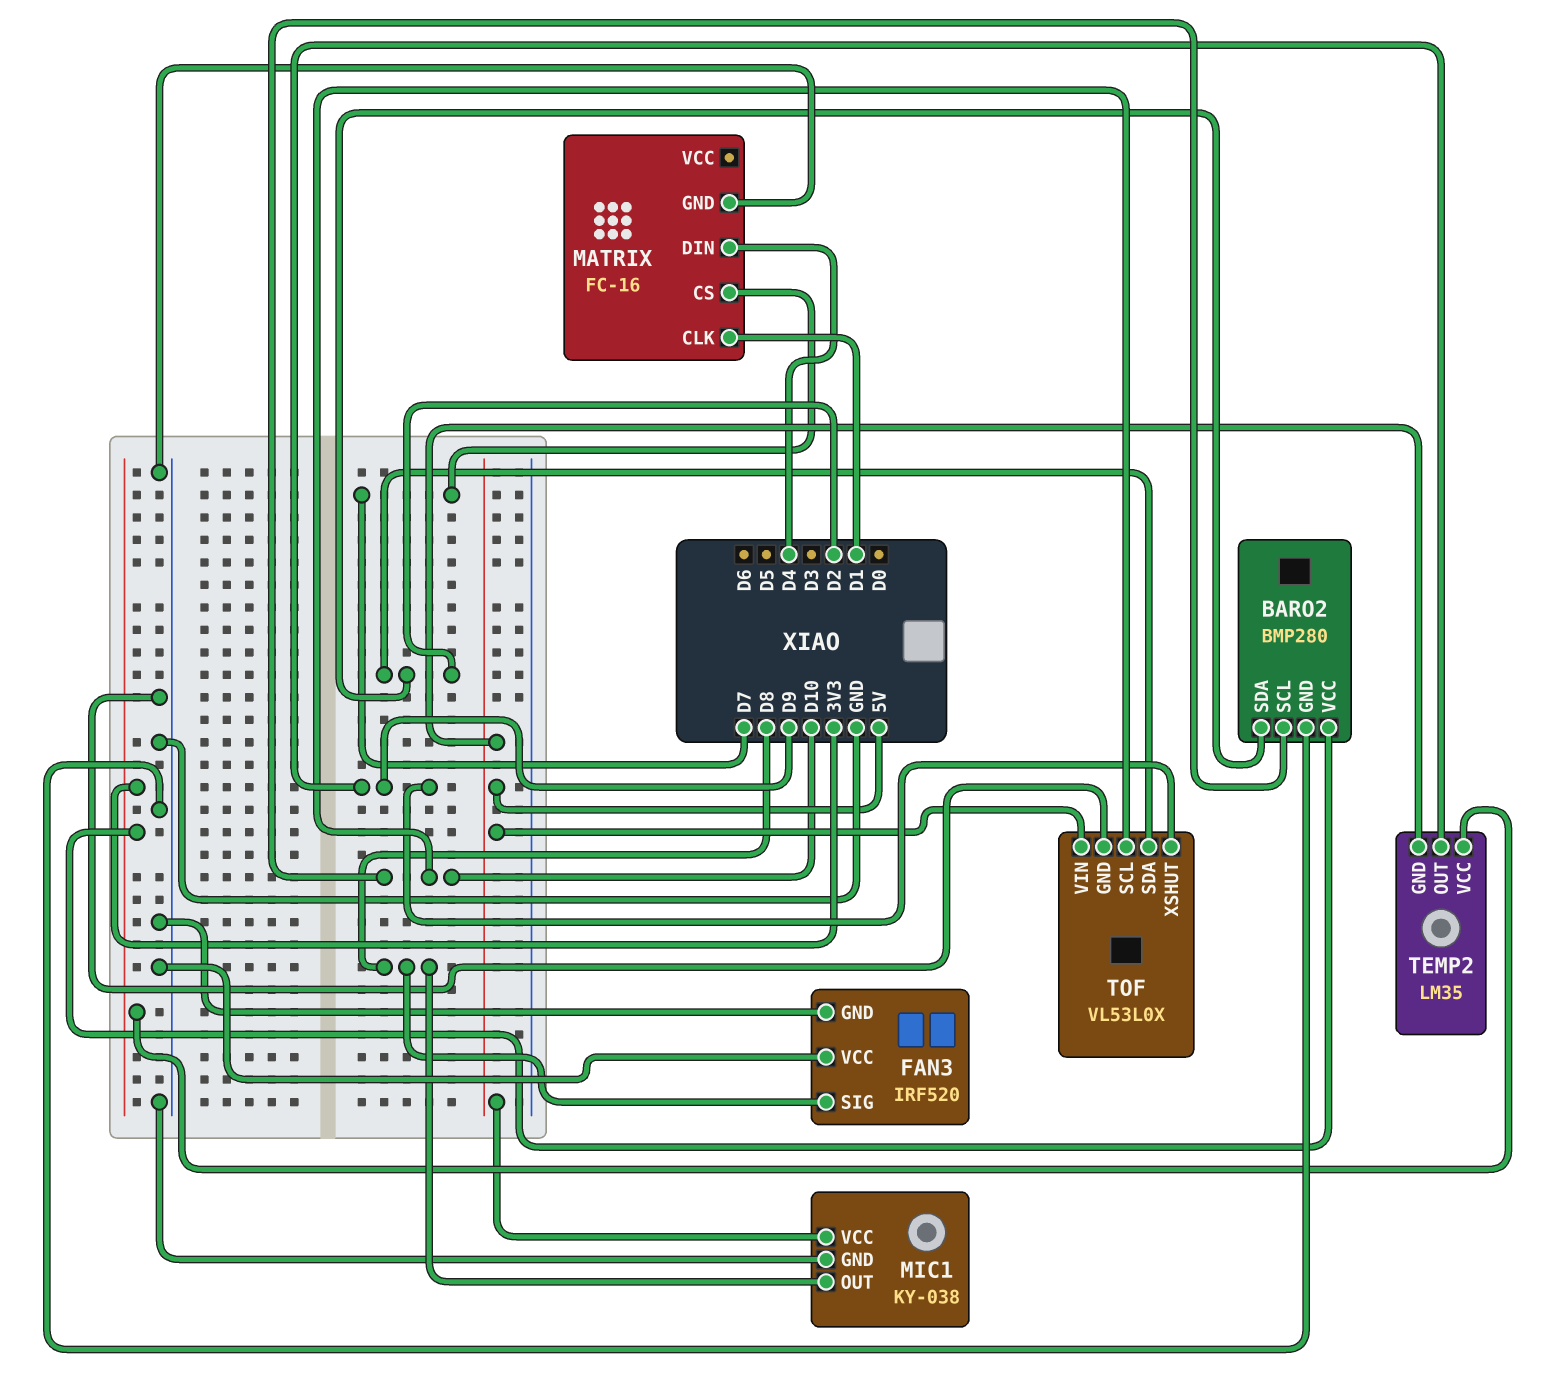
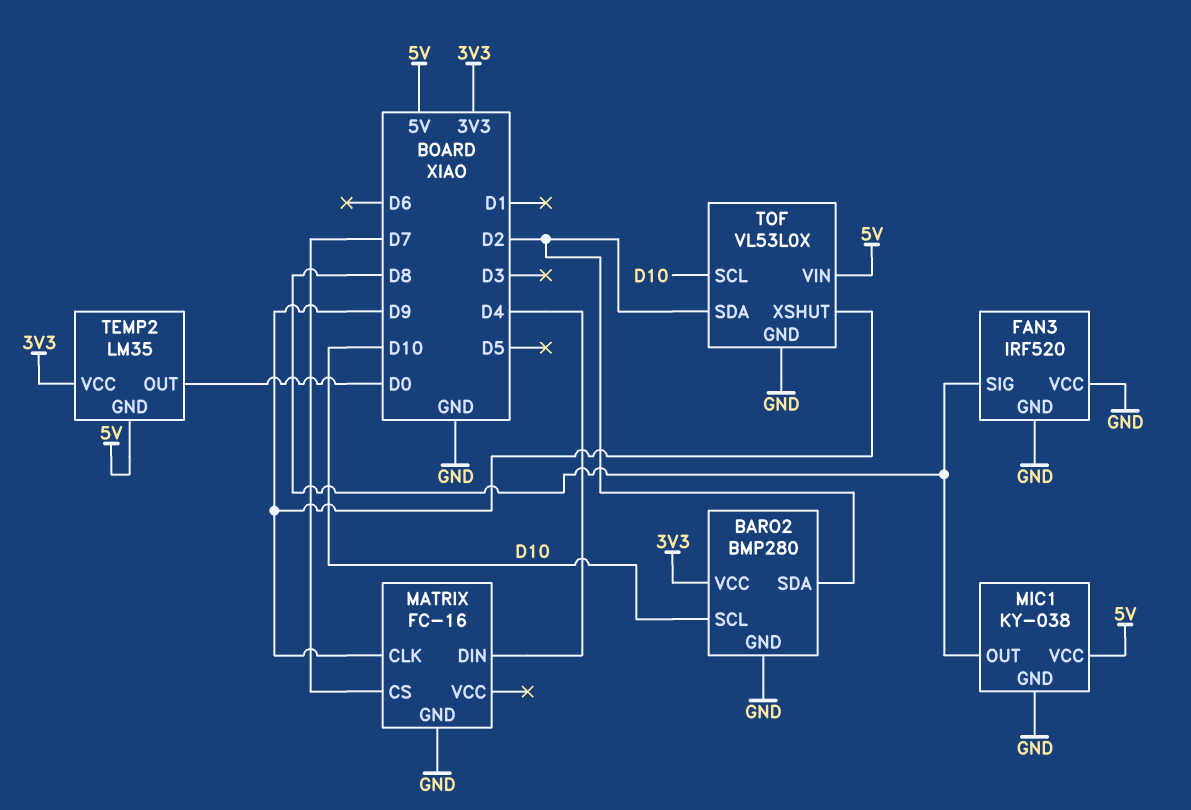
MATRIX pin CLK: D1 -> D9
TEMP2 pin OUT: D9 -> D0

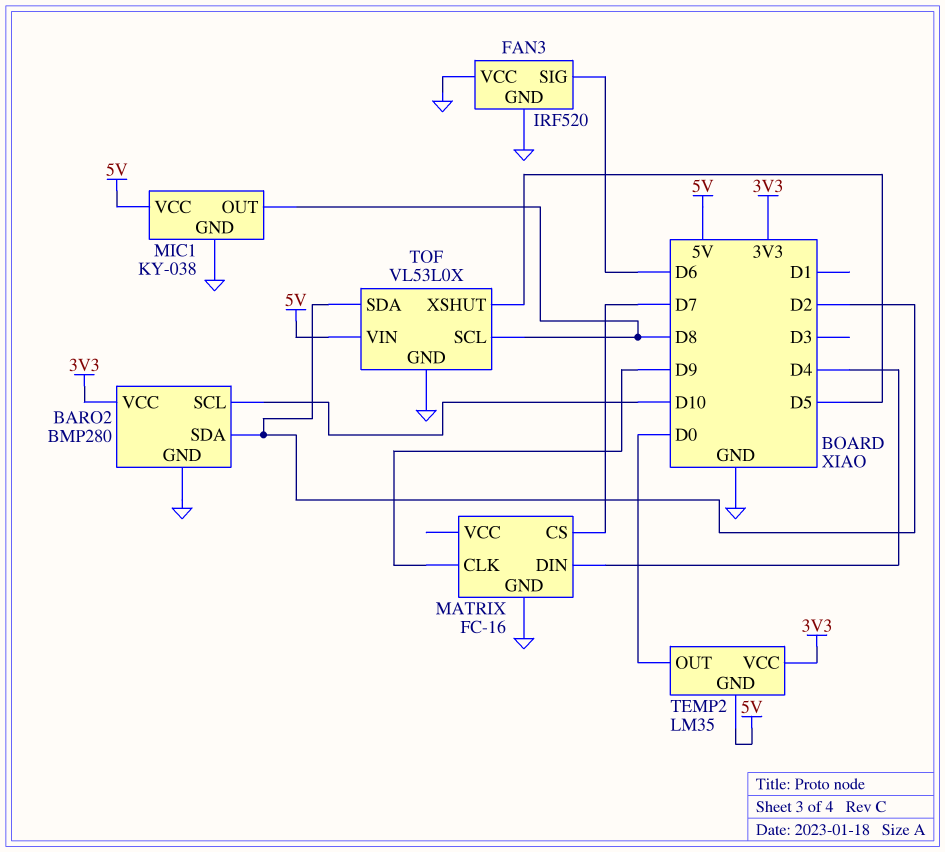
FAN3 pin SIG: D8 -> D6
TOF pin SCL: D10 -> D8
TOF pin XSHUT: D9 -> D5

